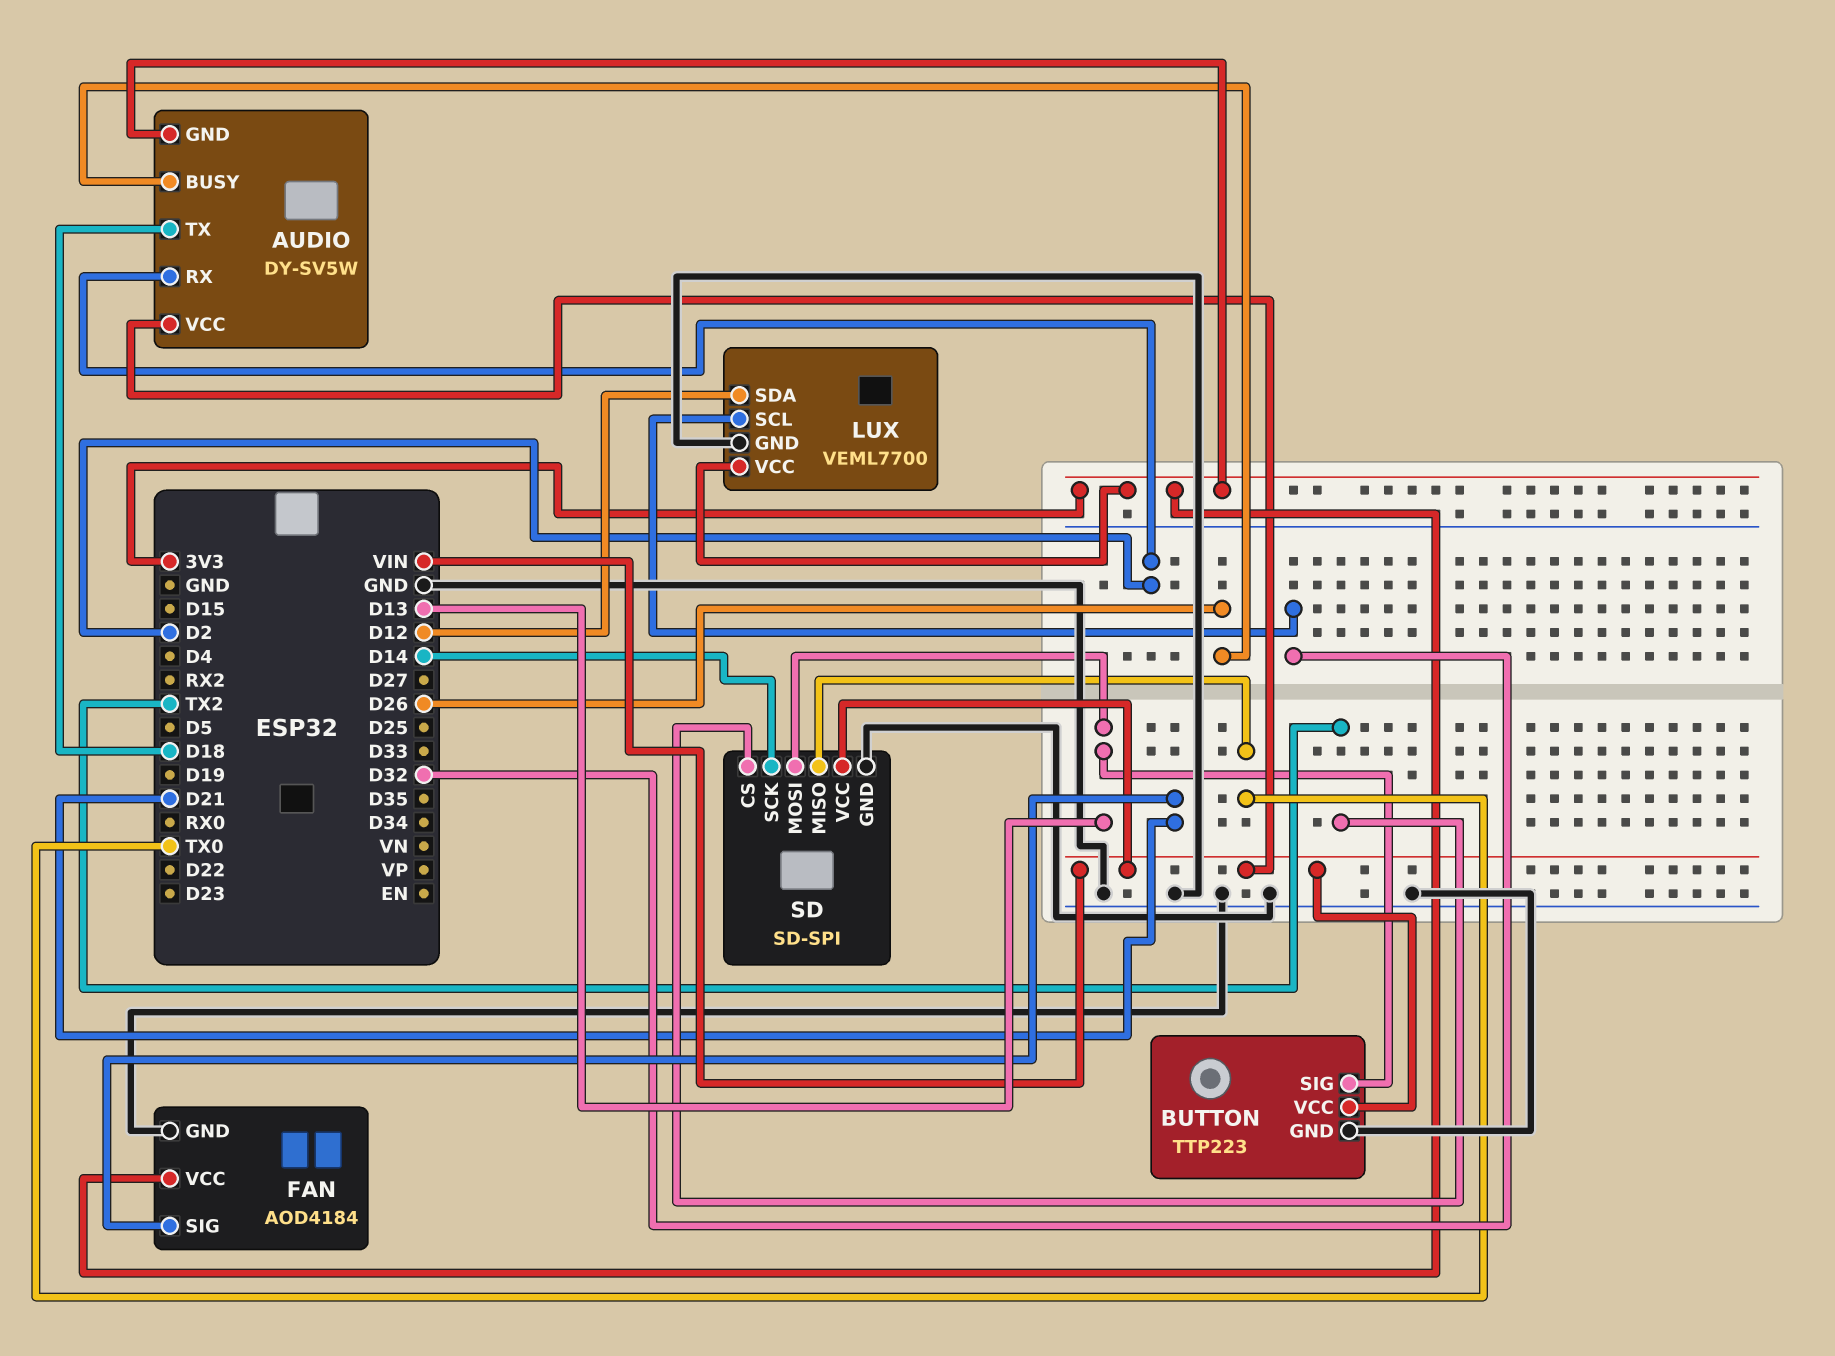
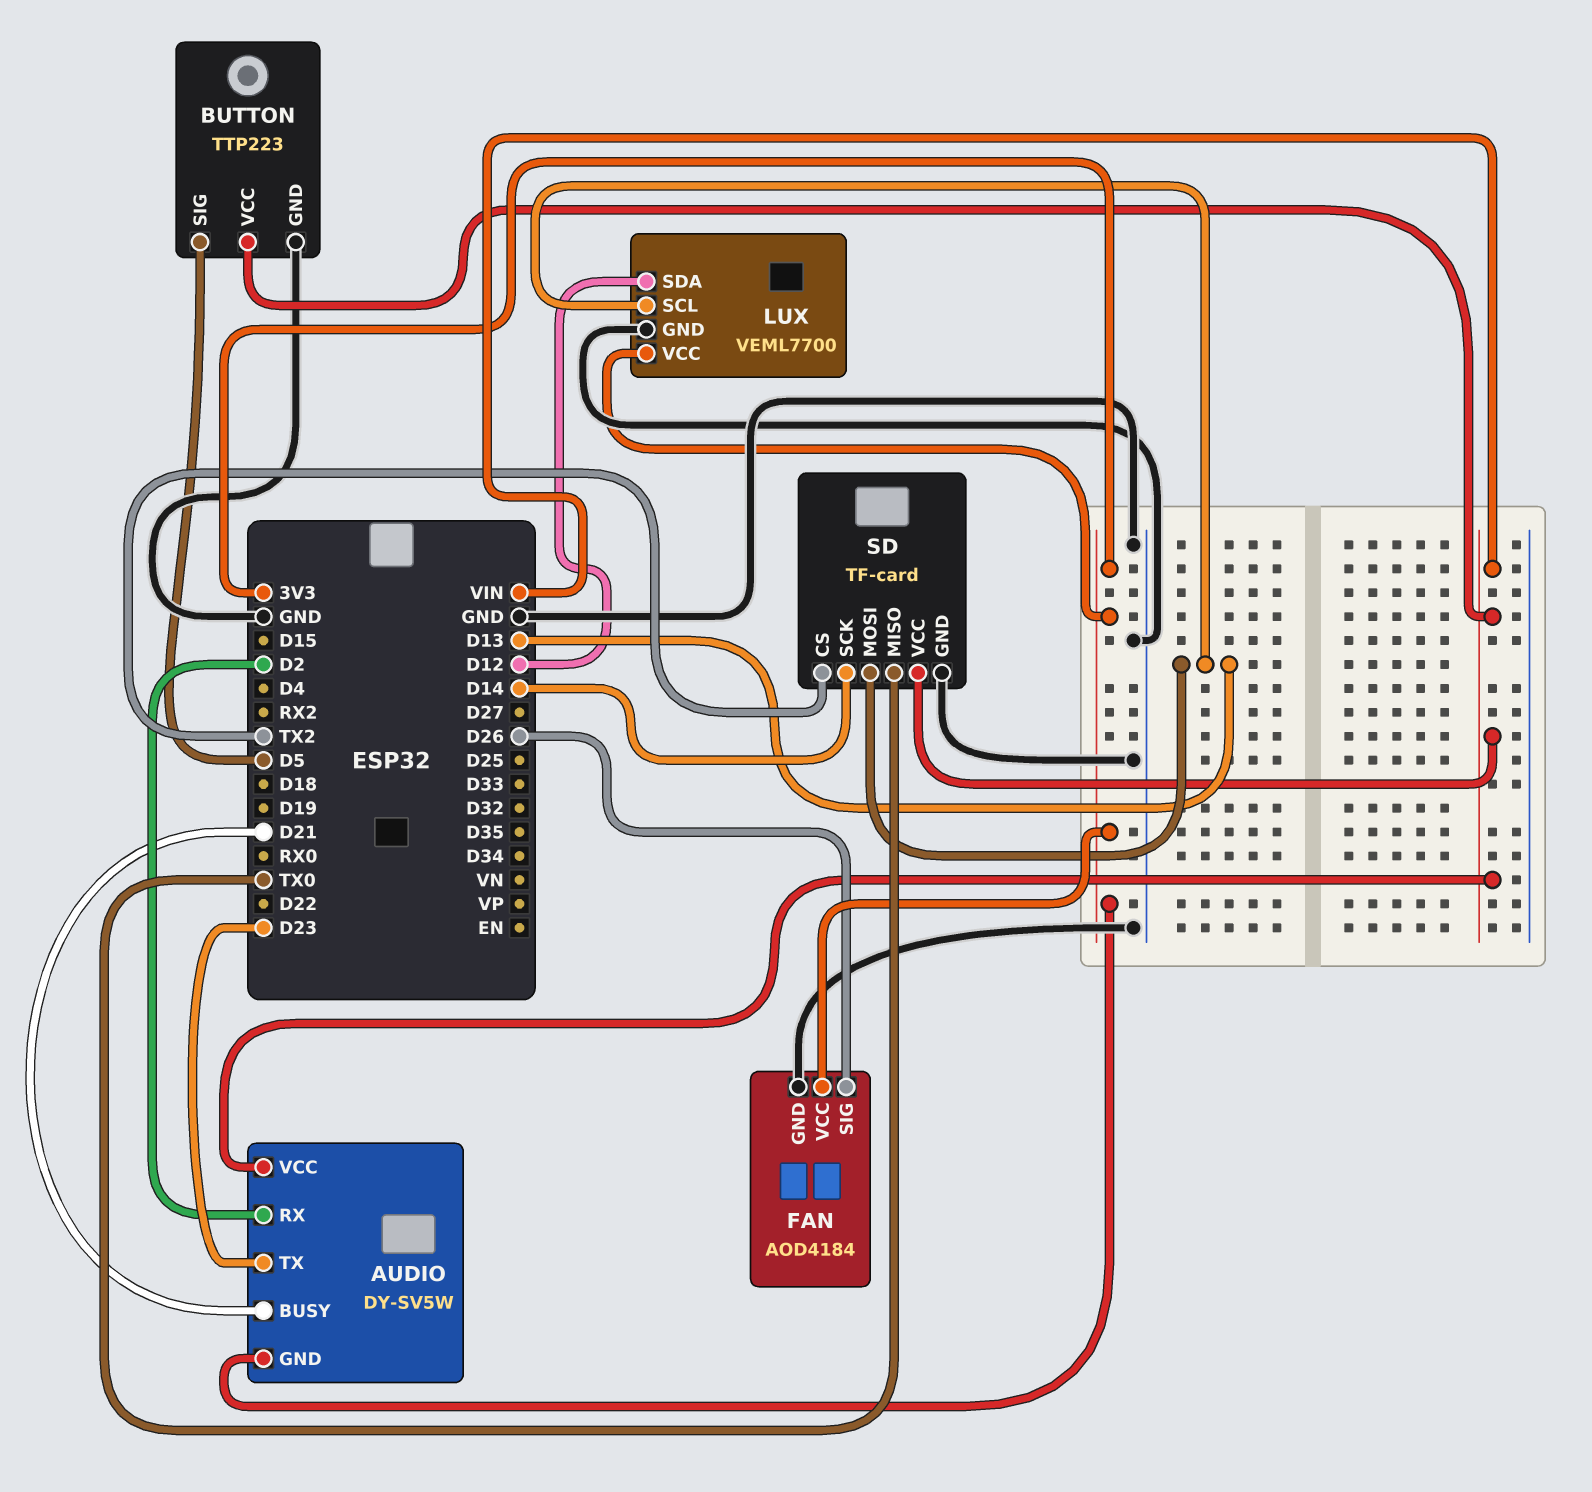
AUDIO pin BUSY: D26 -> D21
AUDIO pin TX: D18 -> D23
BUTTON pin SIG: D13 -> D5
FAN pin SIG: D21 -> D26
LUX pin SCL: D32 -> D13
SD: SD-SPI -> TF-card

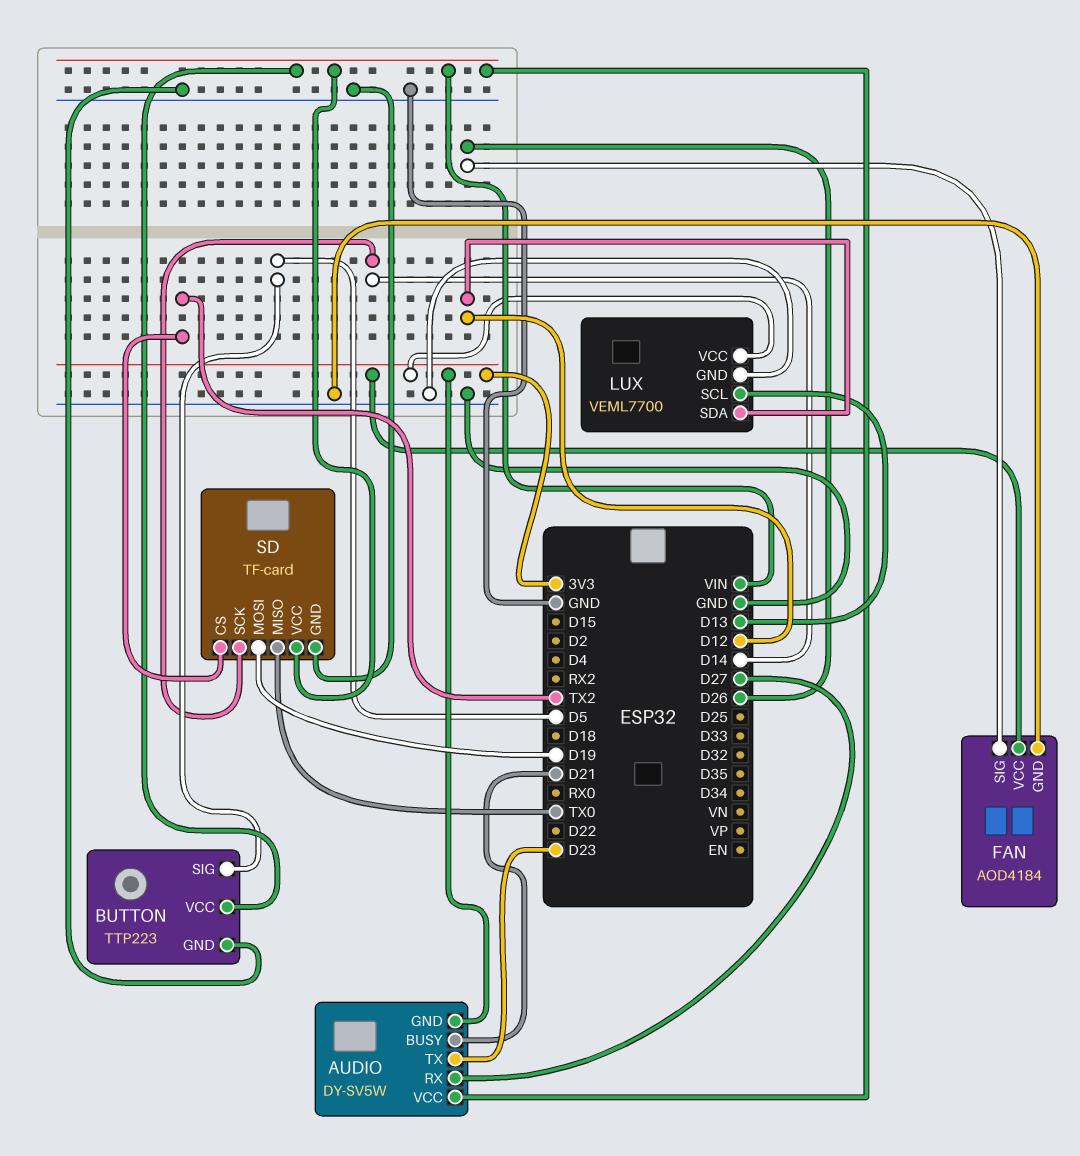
AUDIO pin RX: D2 -> D27
SD pin MOSI: D13 -> D19

